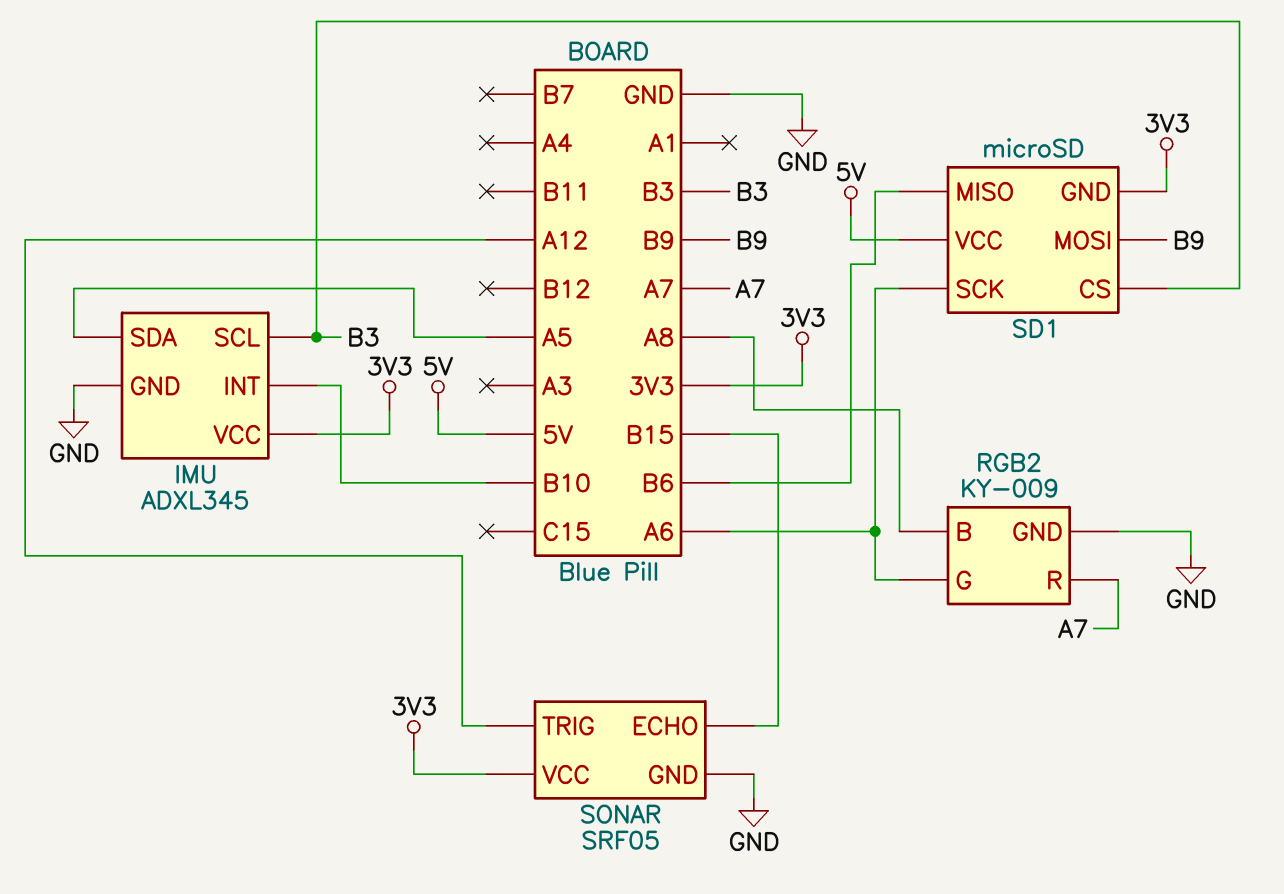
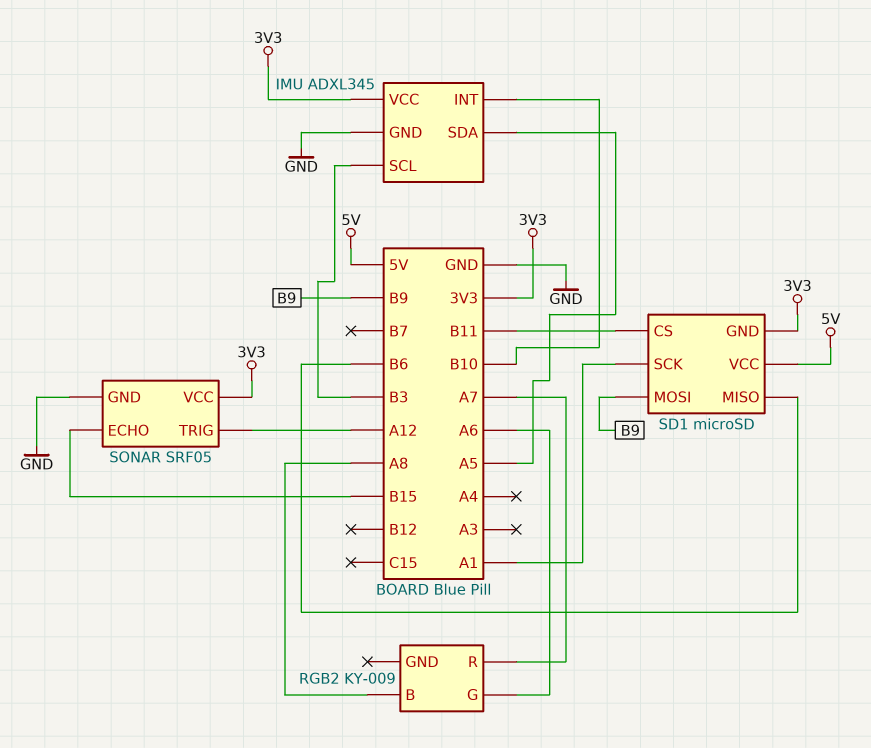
RGB2 pin GND: GND -> none
SD1 pin CS: B3 -> B11
SD1 pin SCK: A6 -> A1

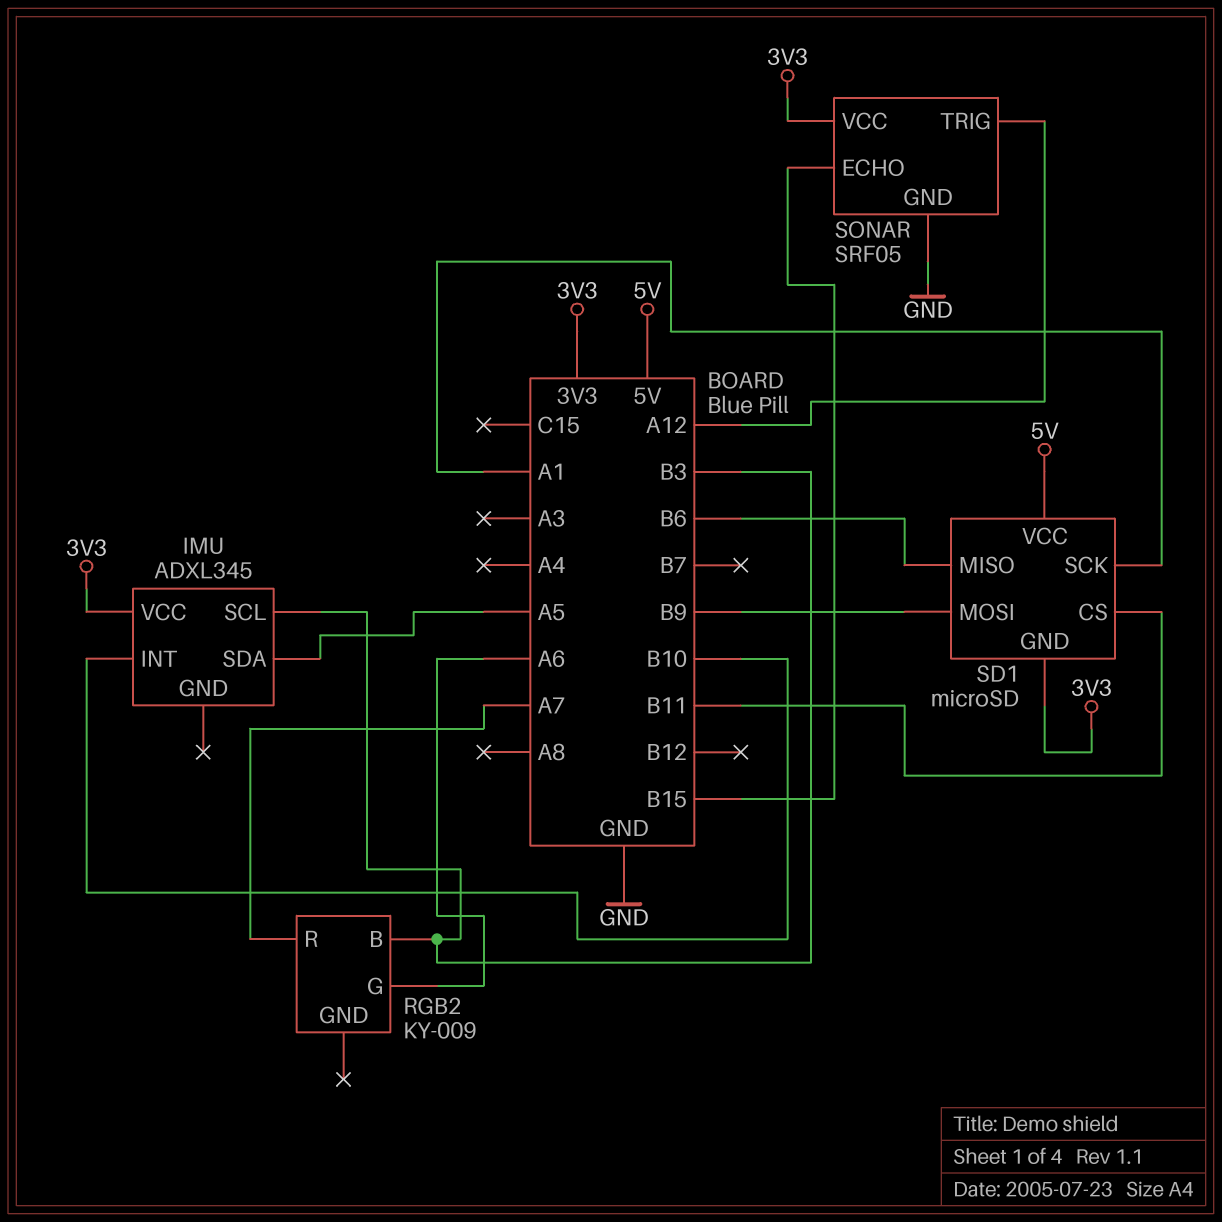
IMU pin GND: GND -> none
RGB2 pin B: A8 -> B3

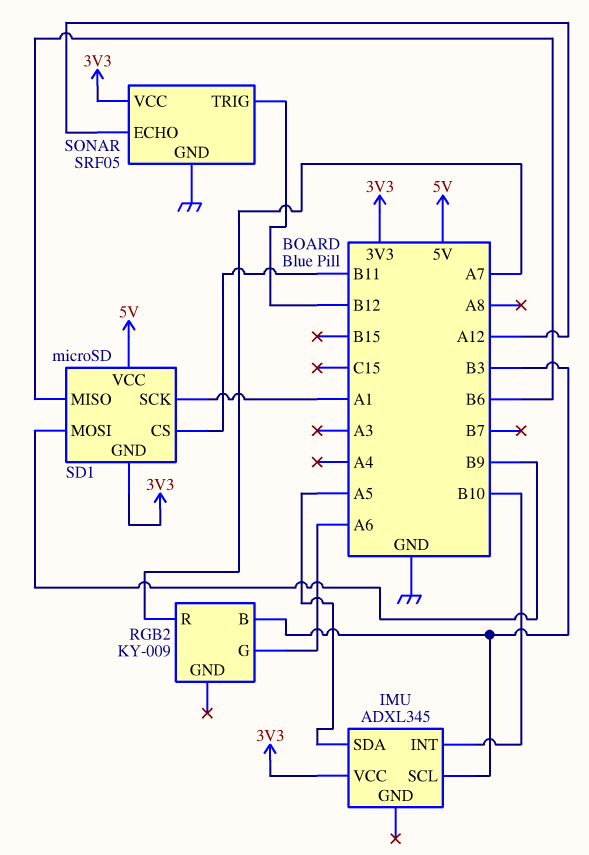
SONAR pin ECHO: B15 -> A12
SONAR pin TRIG: A12 -> B12

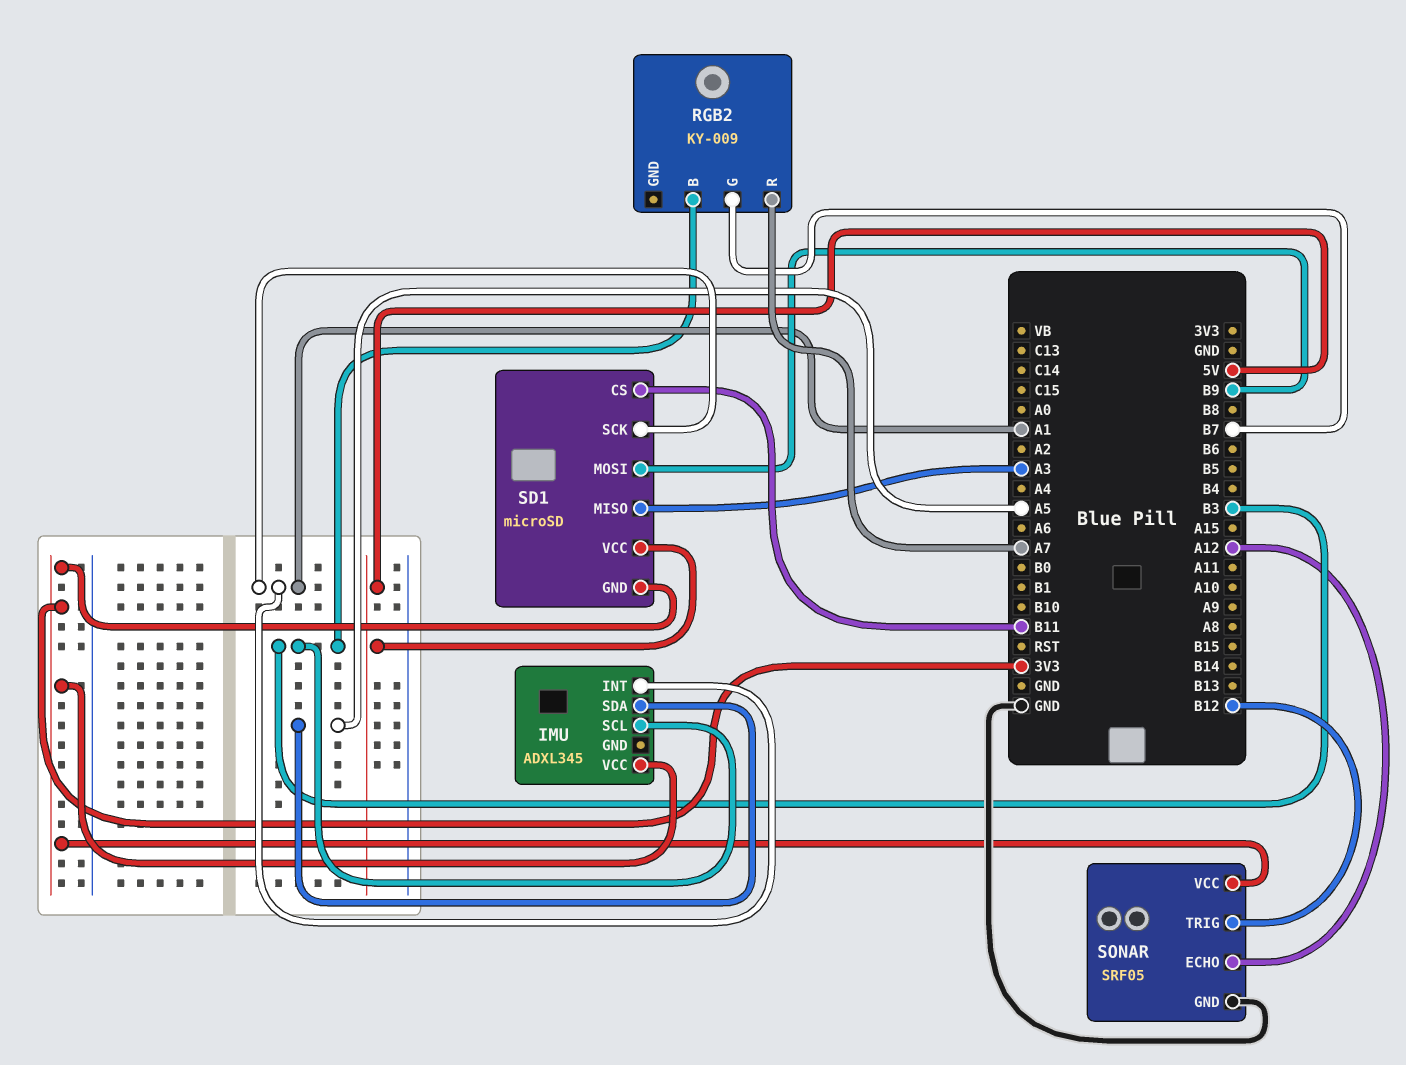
IMU pin INT: B10 -> A1
RGB2 pin G: A6 -> B7
SD1 pin MISO: B6 -> A3

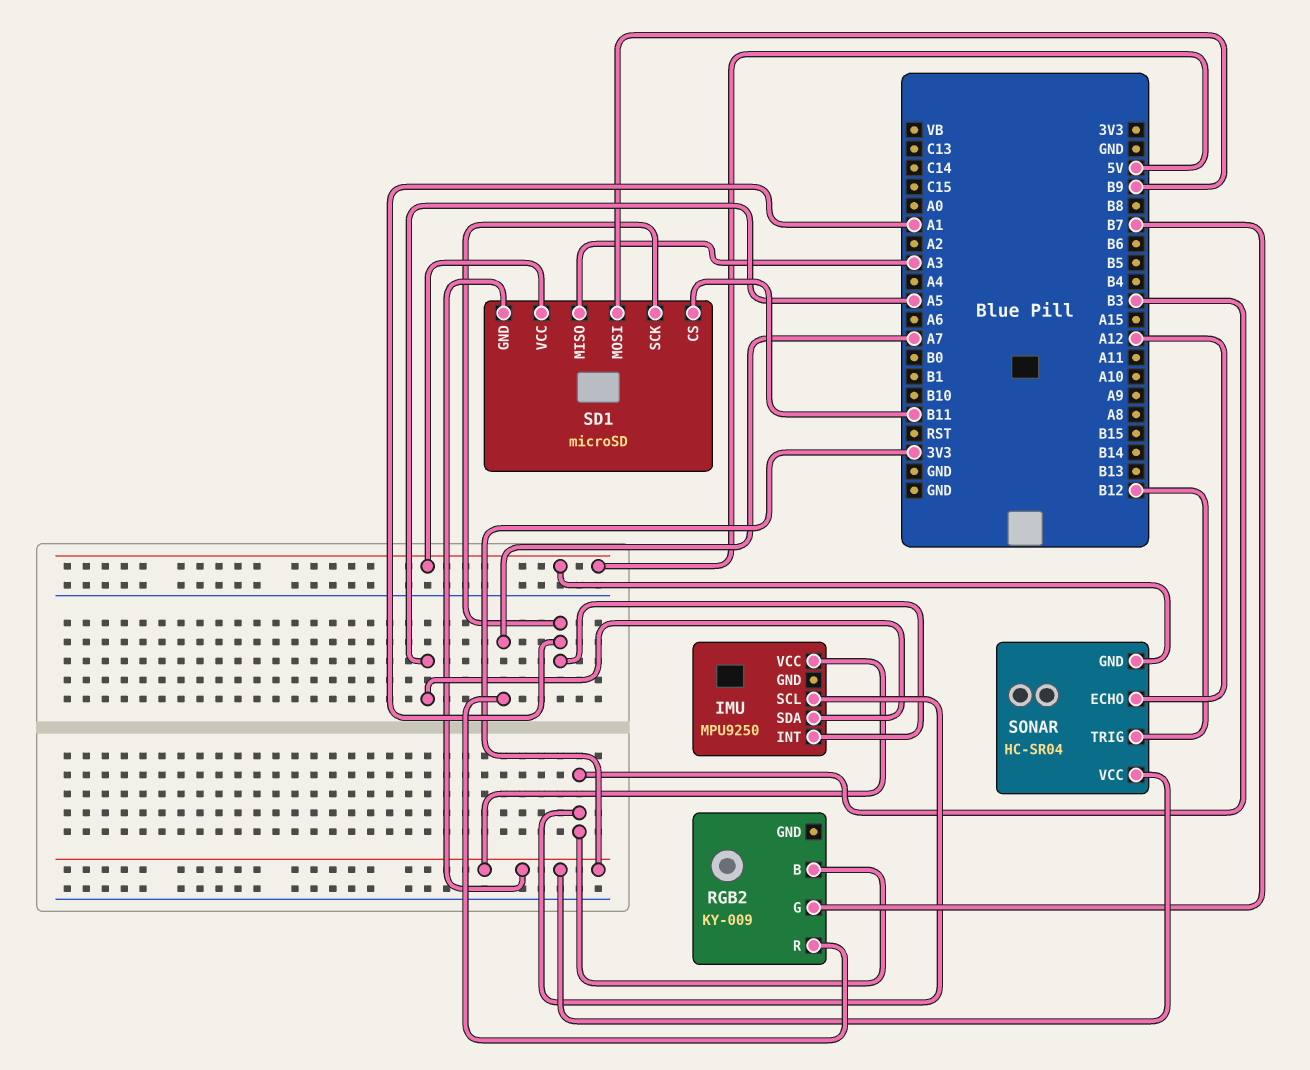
IMU: ADXL345 -> MPU9250
SONAR: SRF05 -> HC-SR04
SONAR pin GND: GND -> 5V

